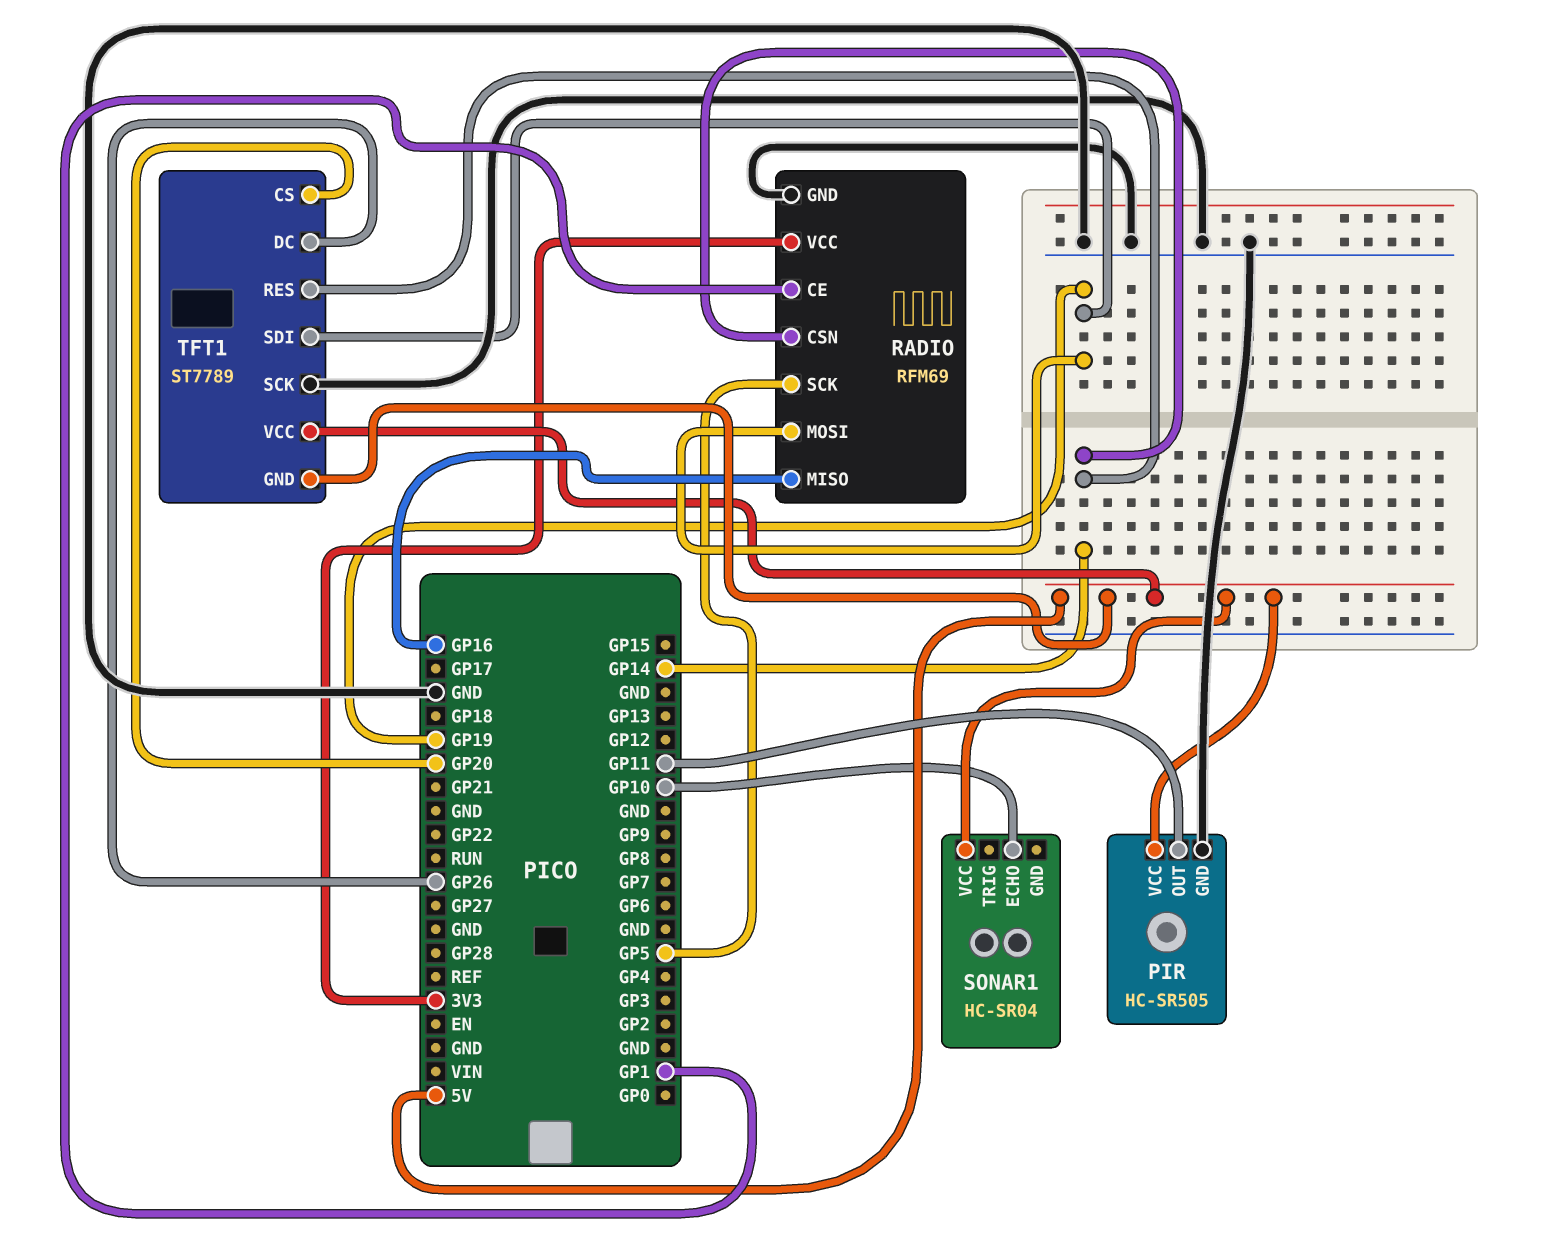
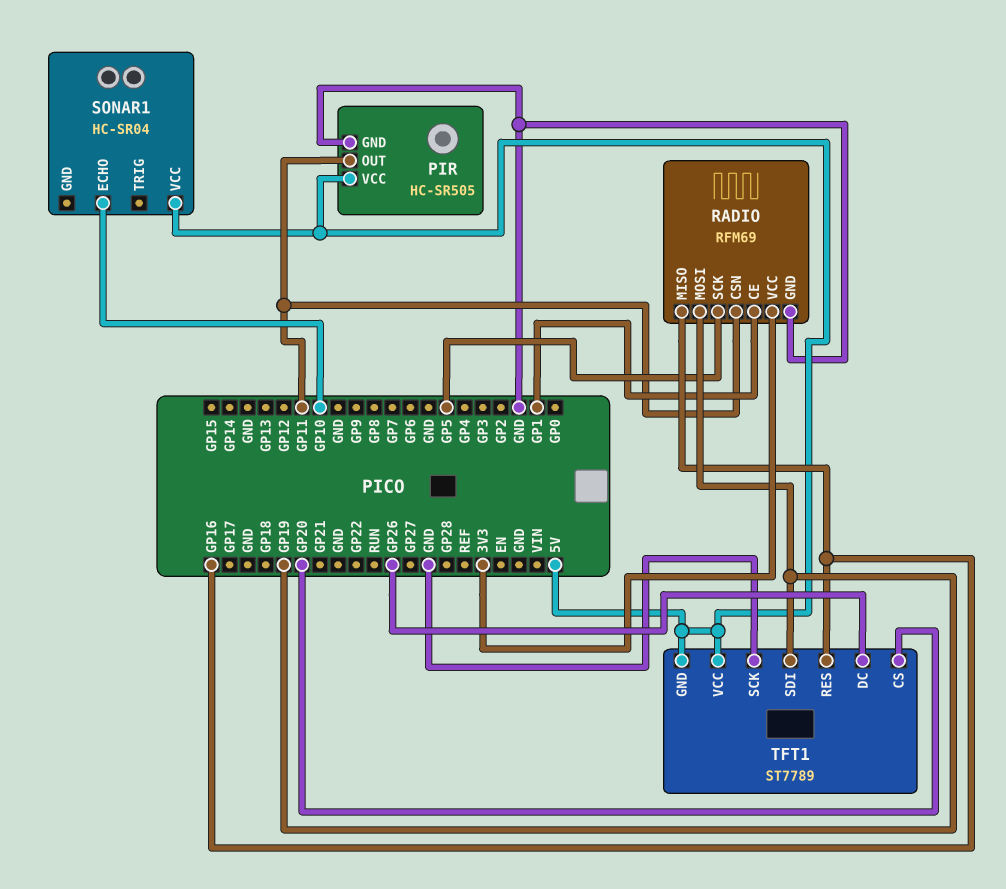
RADIO pin CSN: GP14 -> GP11
TFT1 pin RES: GP14 -> GP16

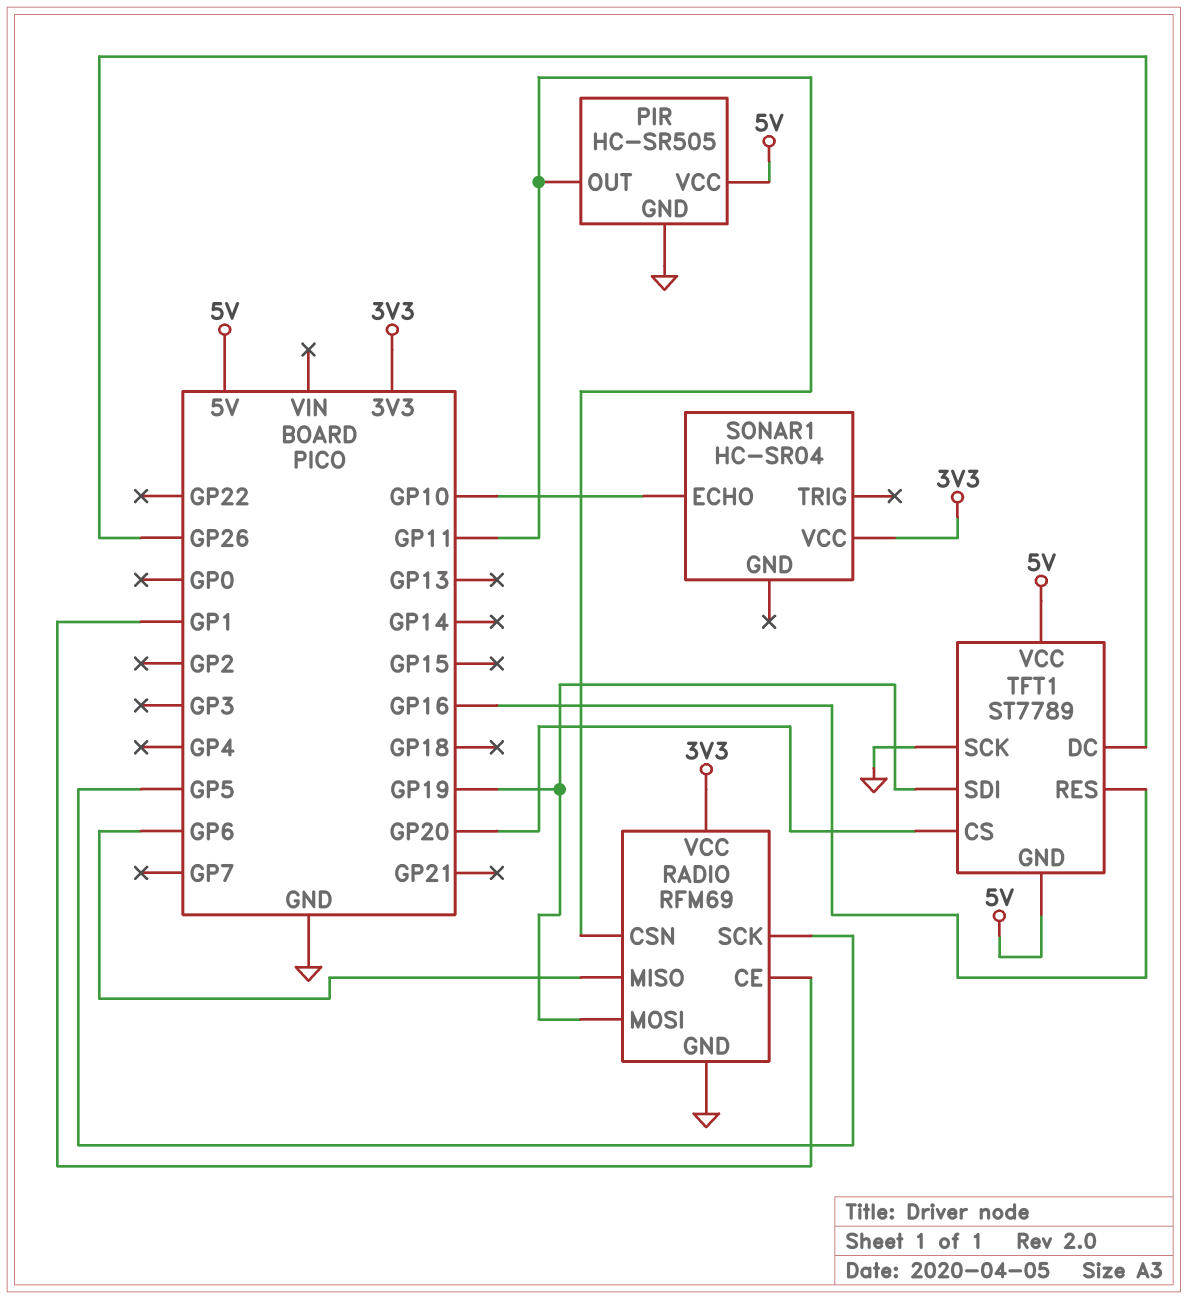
RADIO pin MISO: GP16 -> GP6
SONAR1 pin VCC: 5V -> 3V3

